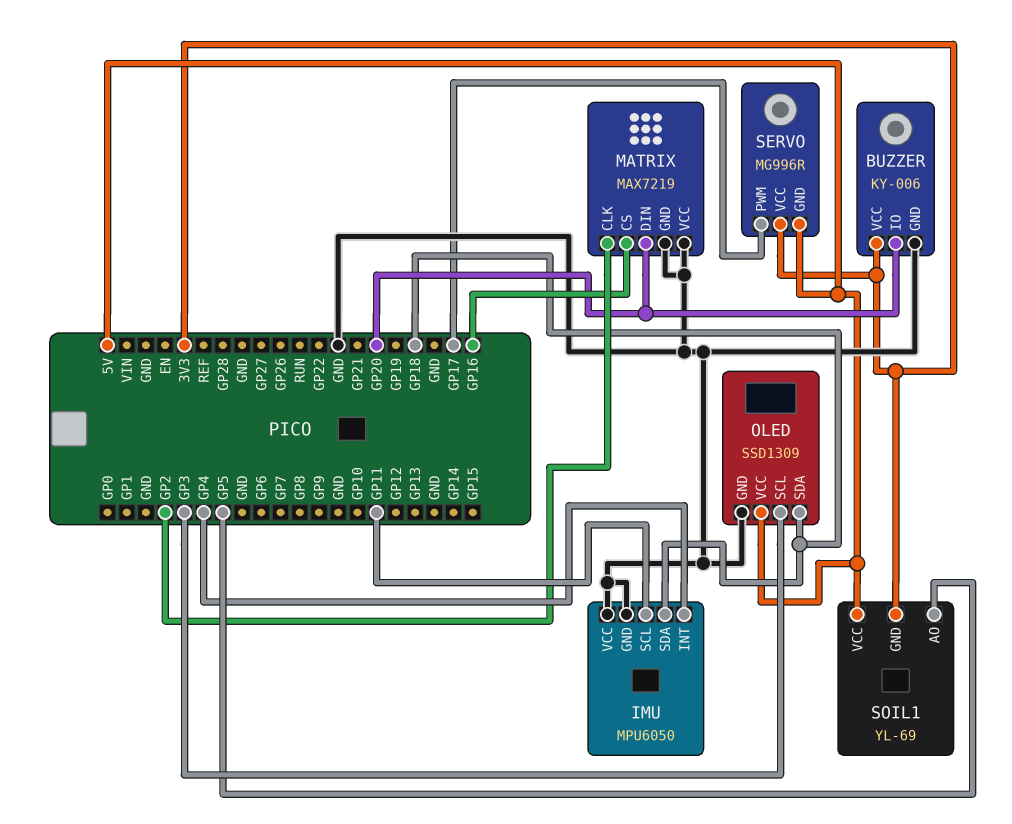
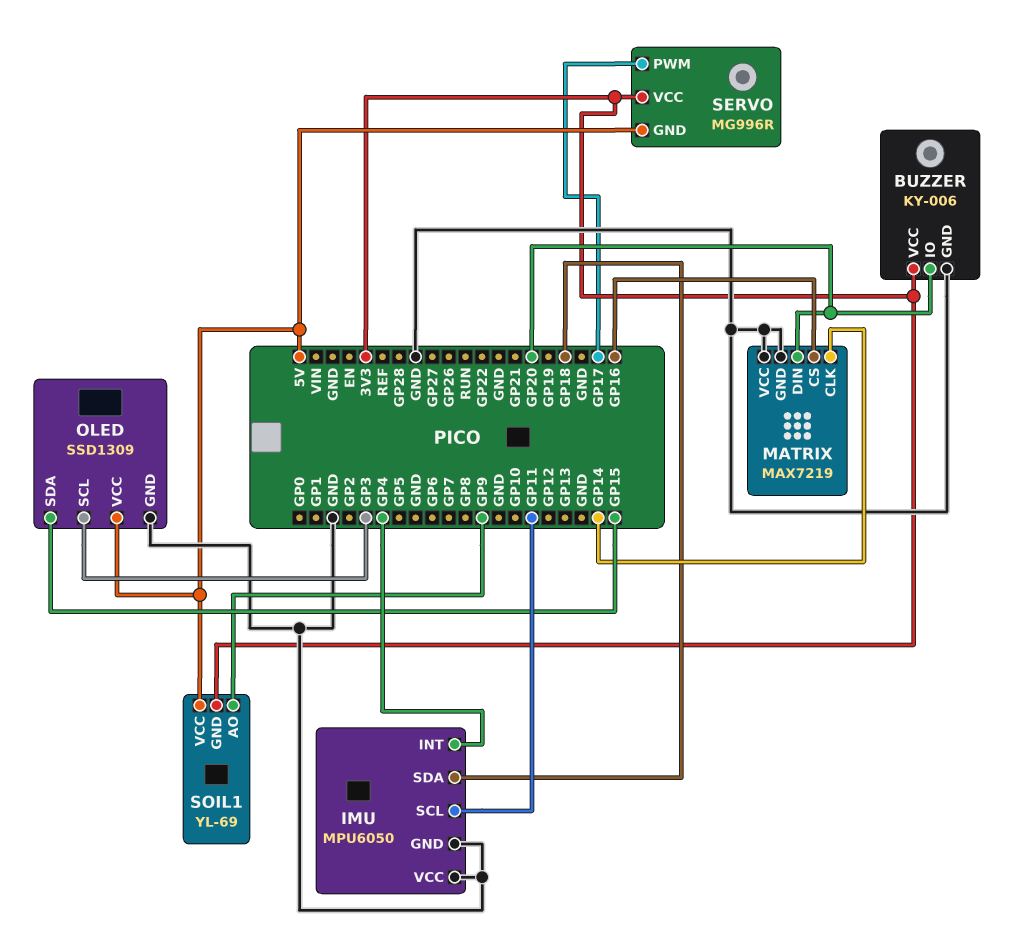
MATRIX pin CLK: GP2 -> GP14
OLED pin SDA: GP18 -> GP15
SOIL1 pin AO: GP5 -> GP9

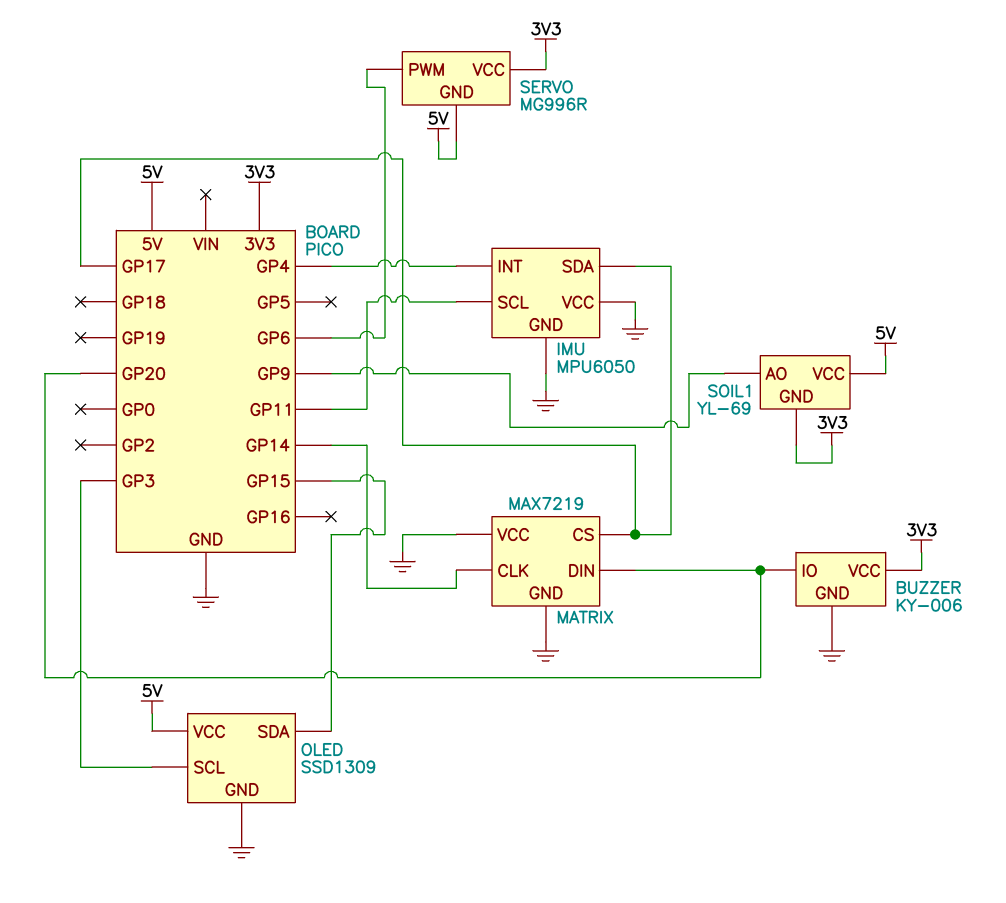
IMU pin SDA: GP18 -> GP17
MATRIX pin CS: GP16 -> GP17
SERVO pin PWM: GP17 -> GP6

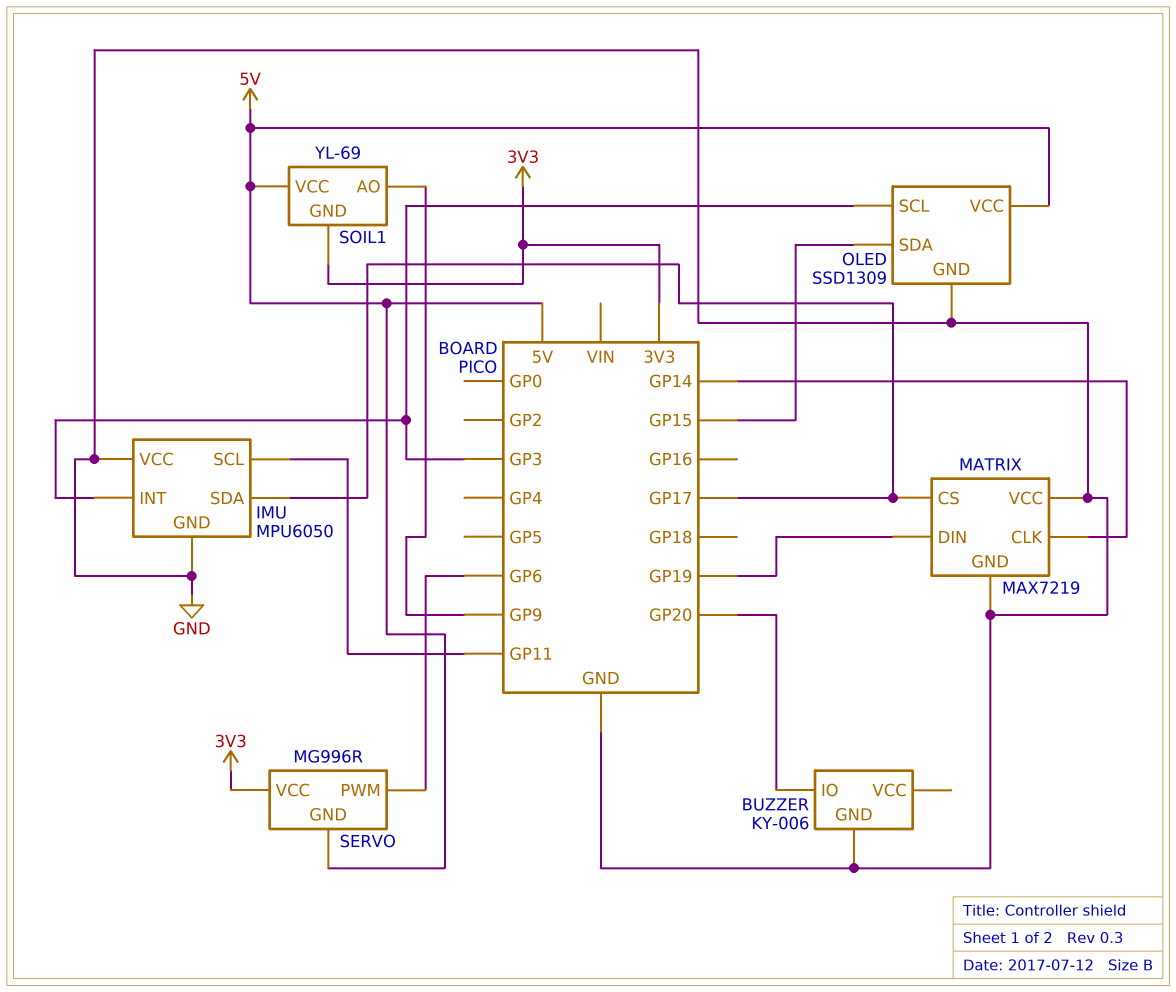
BUZZER pin VCC: 3V3 -> none
IMU pin INT: GP4 -> GP3
MATRIX pin DIN: GP20 -> GP19

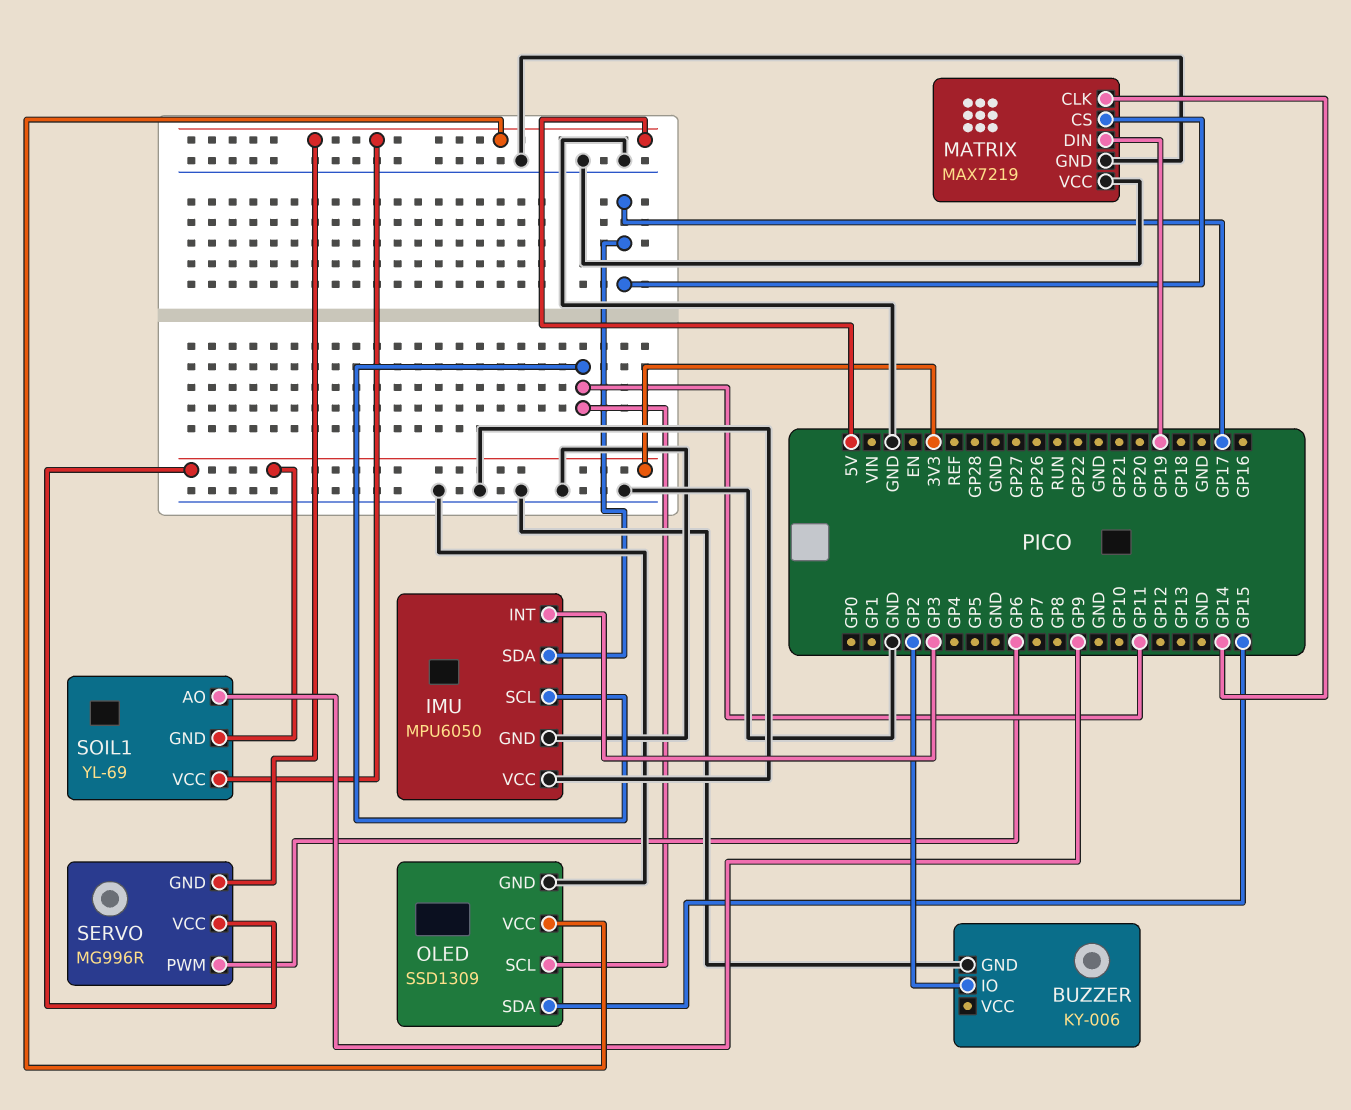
BUZZER pin IO: GP20 -> GP2
OLED pin SCL: GP3 -> GP11

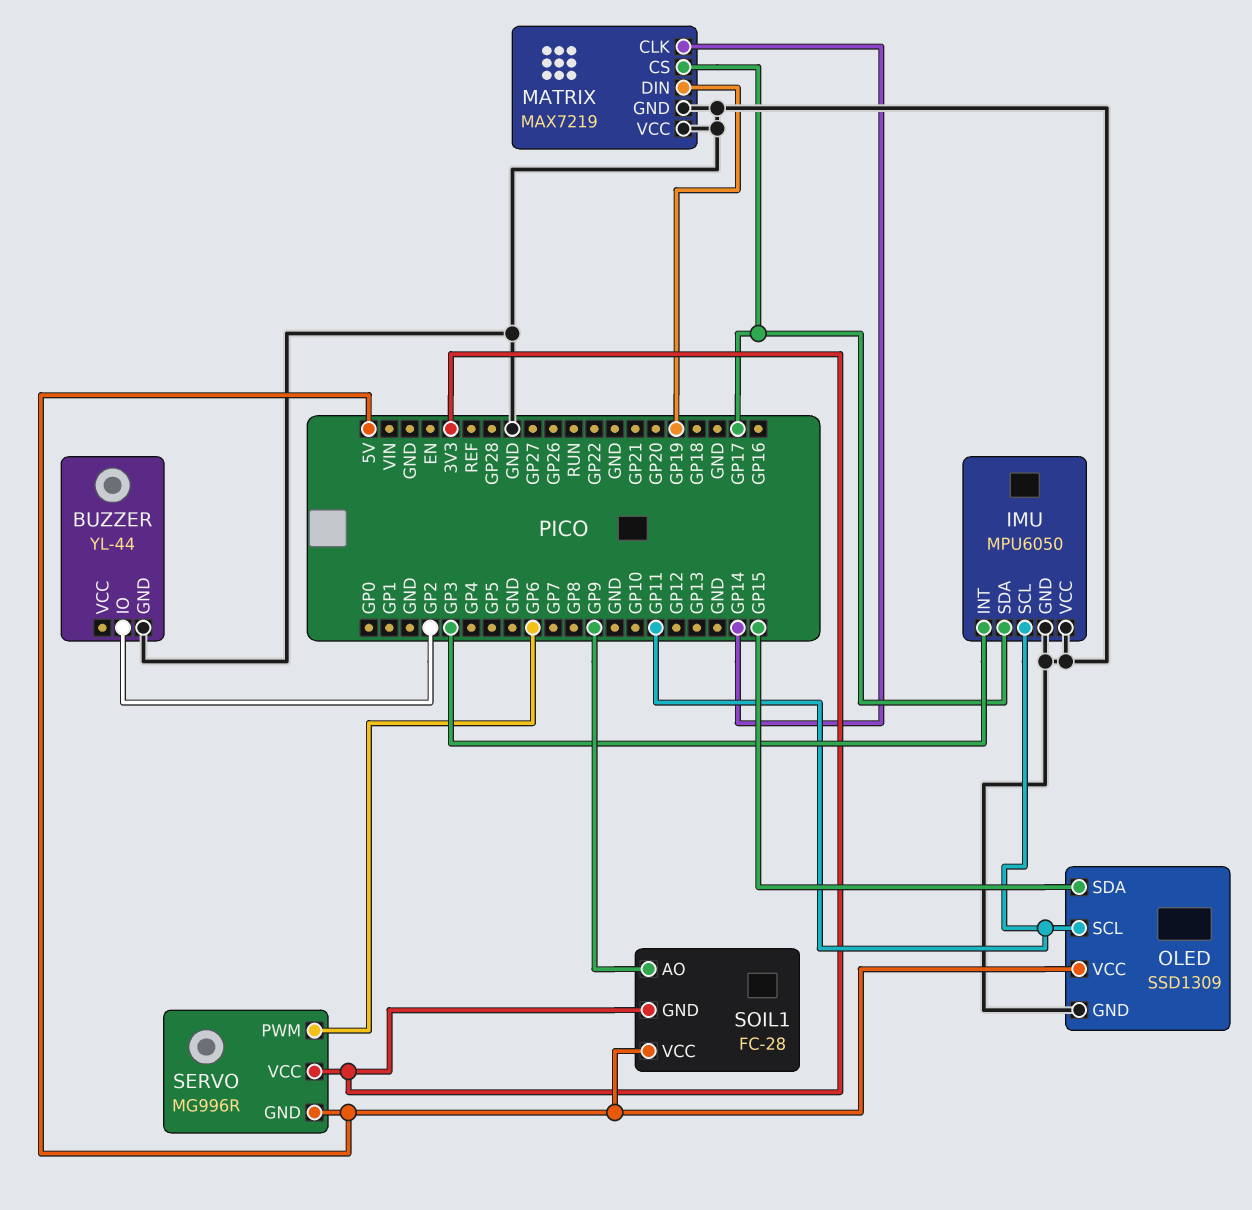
BUZZER: KY-006 -> YL-44
SOIL1: YL-69 -> FC-28

